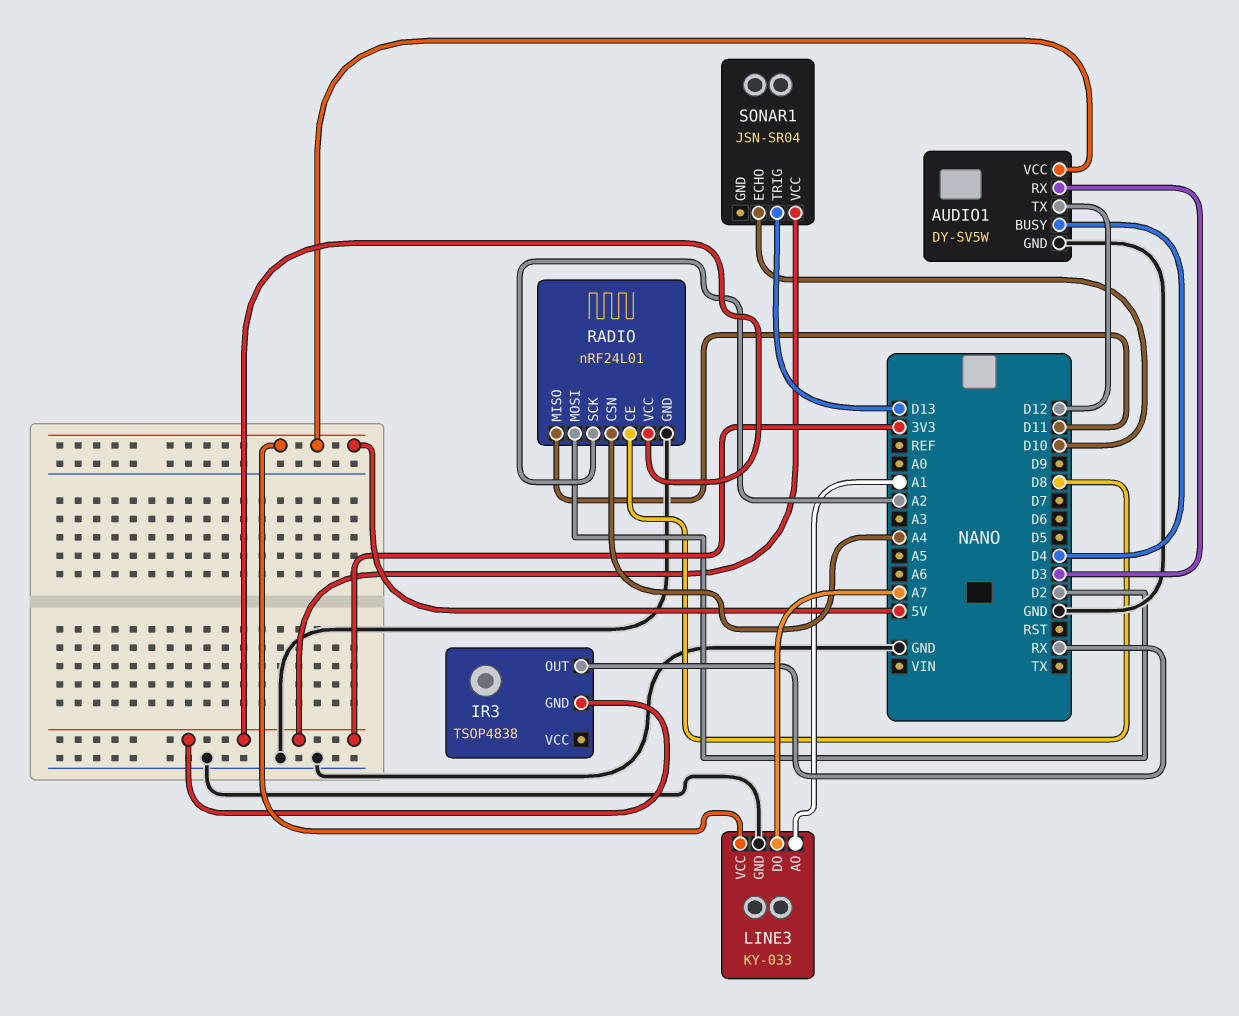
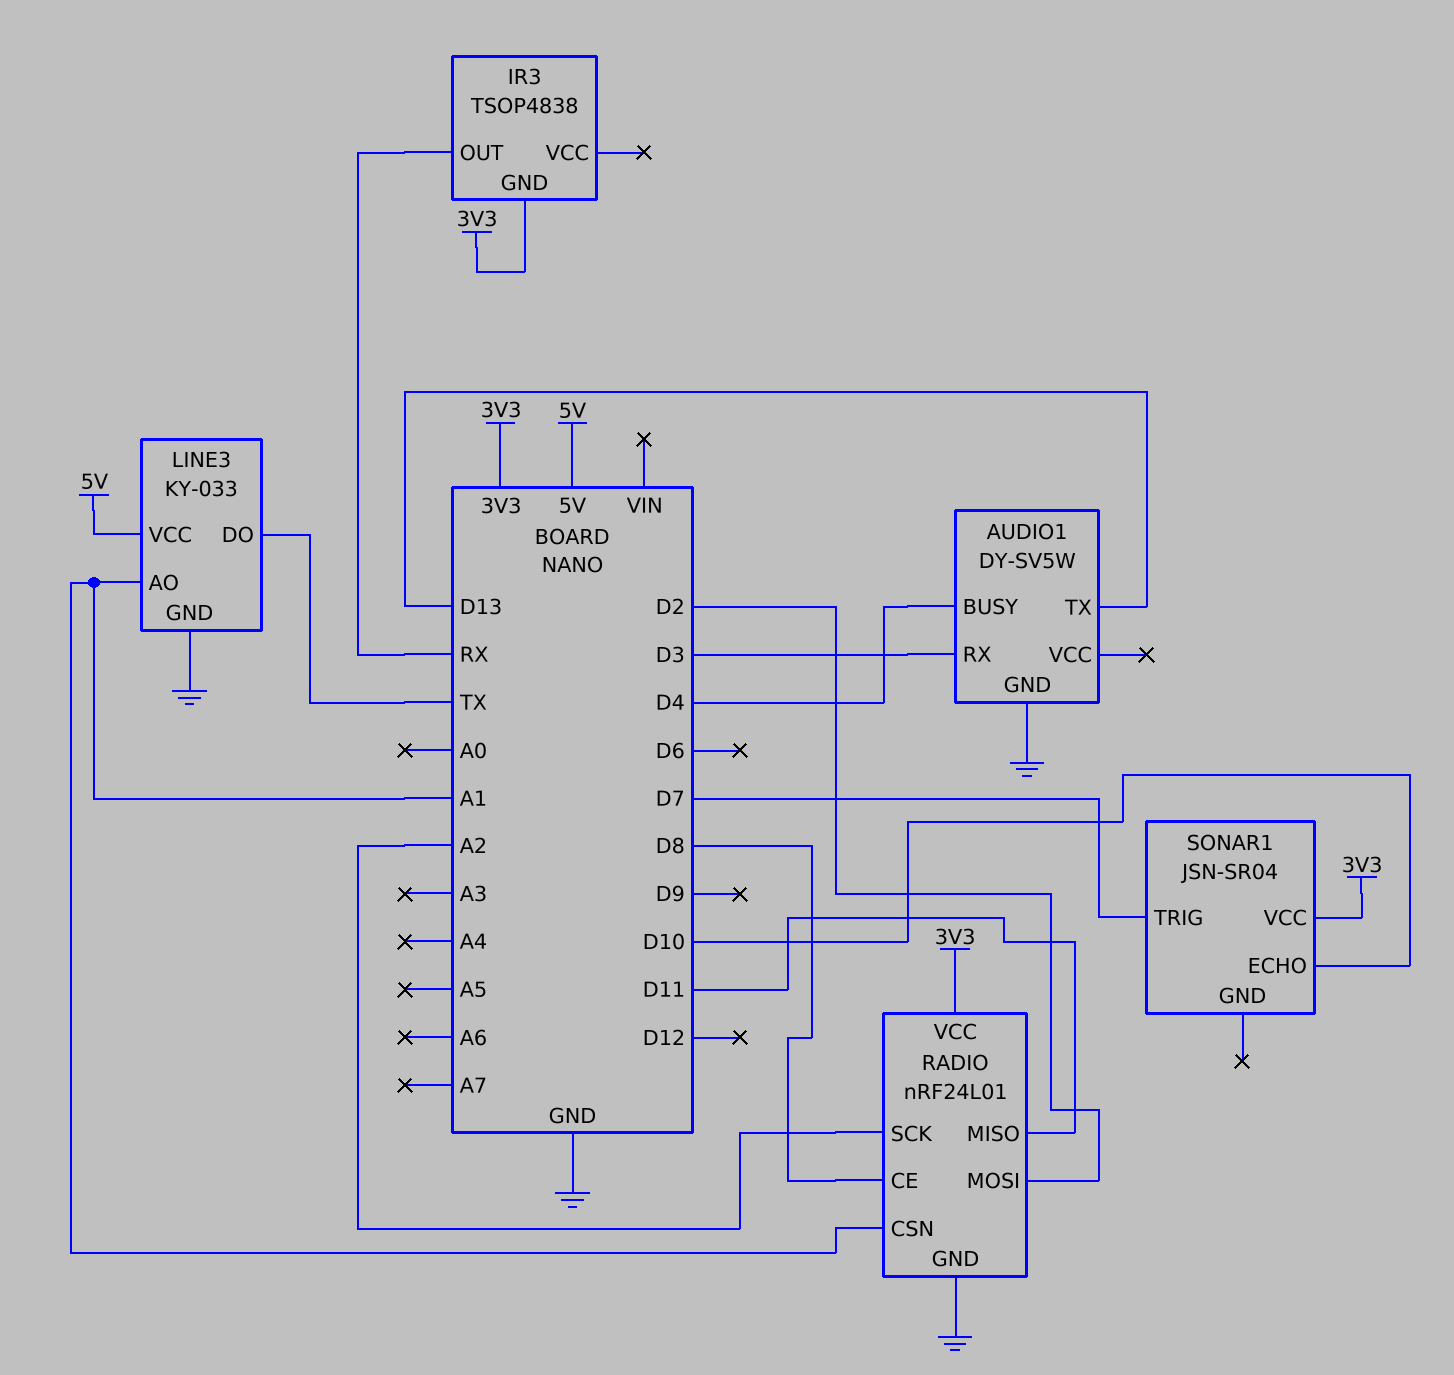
AUDIO1 pin TX: D12 -> D13
AUDIO1 pin VCC: 5V -> none
LINE3 pin DO: A7 -> TX
RADIO pin CSN: A4 -> A1
SONAR1 pin TRIG: D13 -> D7

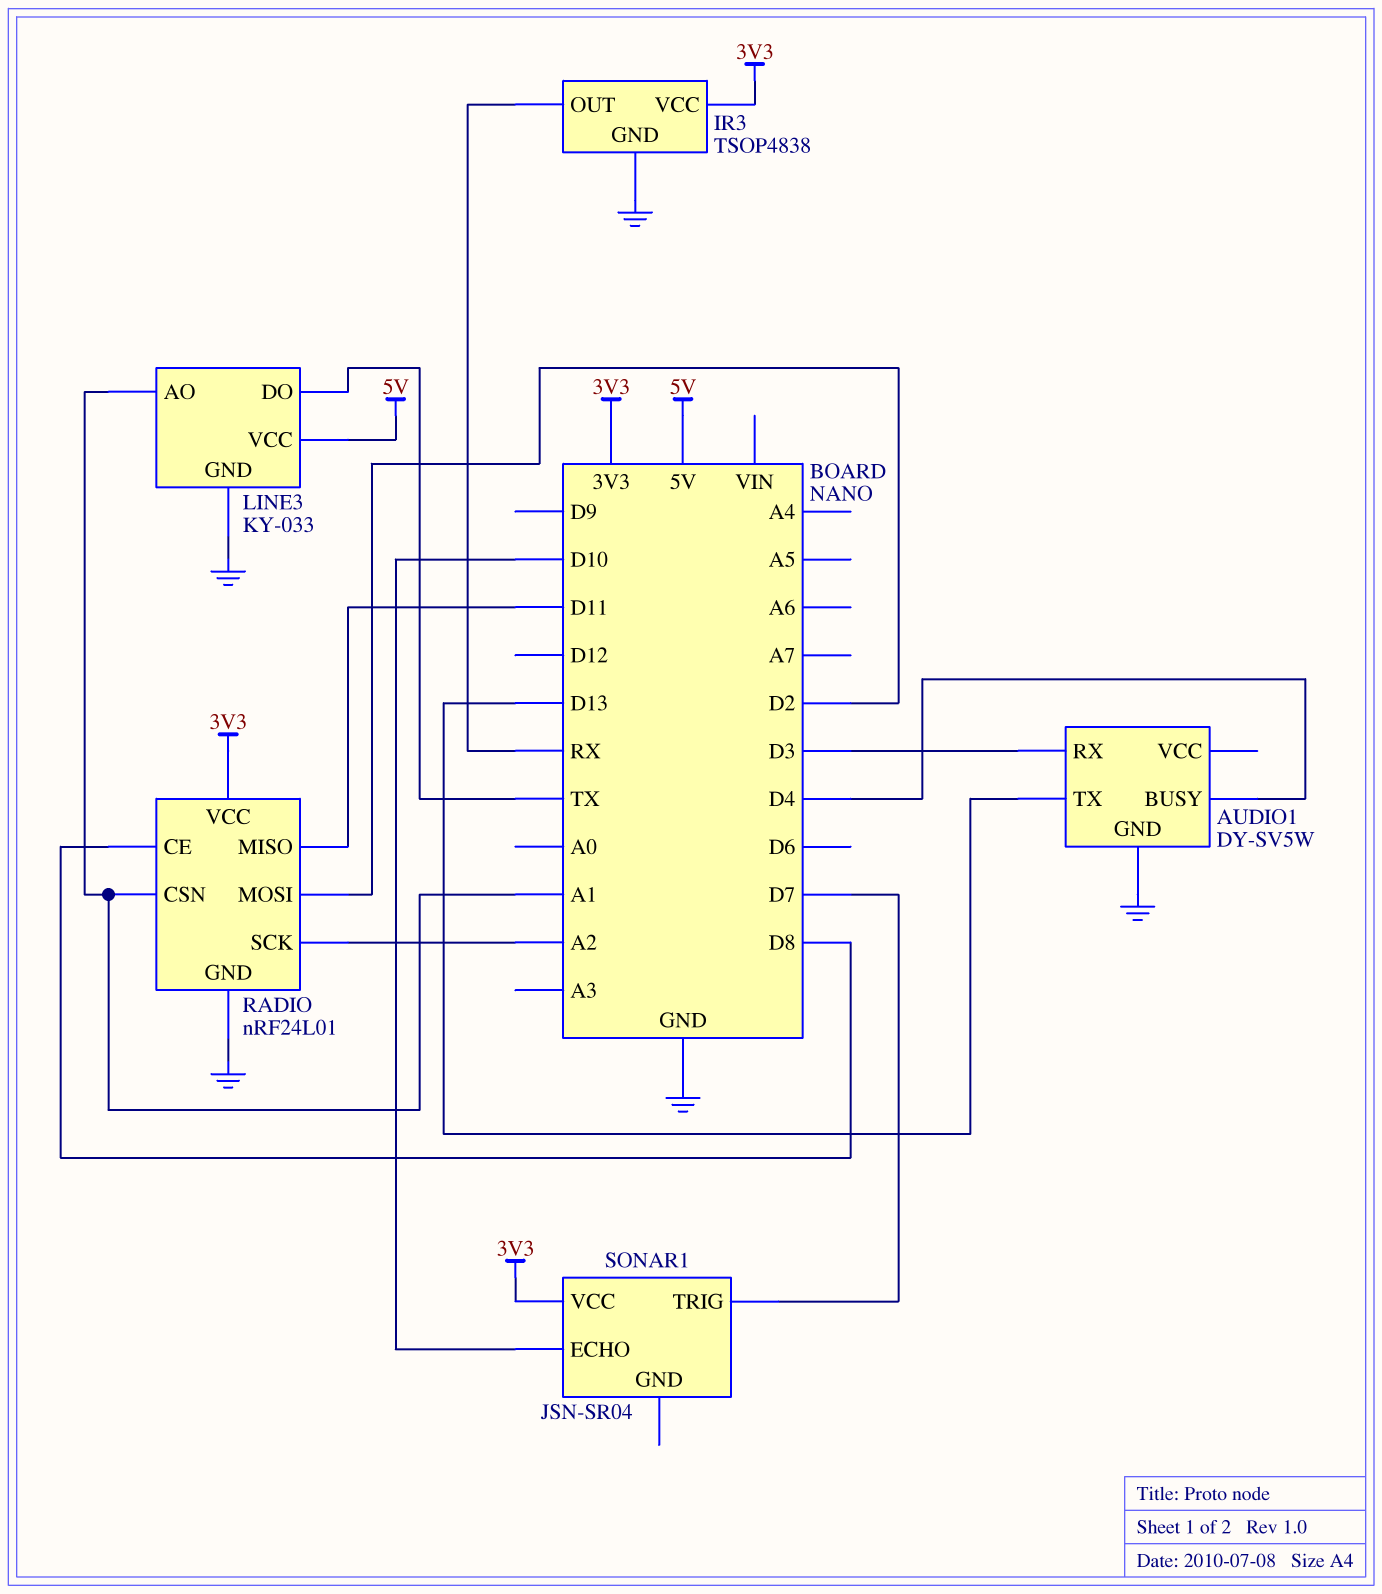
IR3 pin GND: 3V3 -> GND
IR3 pin VCC: none -> 3V3

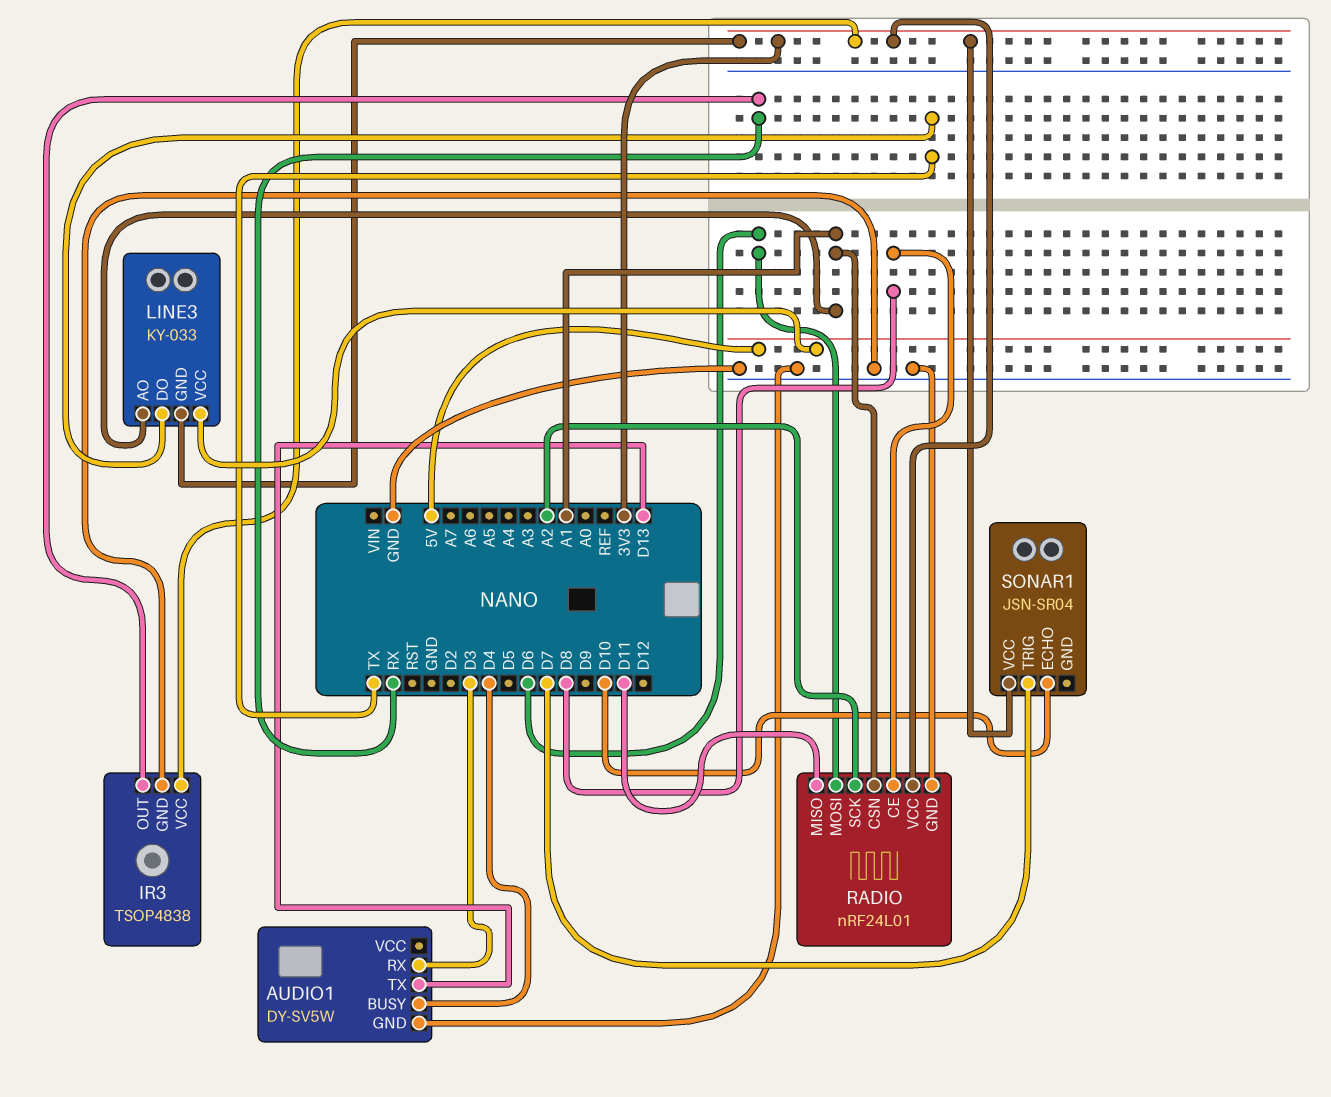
LINE3 pin GND: GND -> 3V3
RADIO pin MOSI: D2 -> D6

